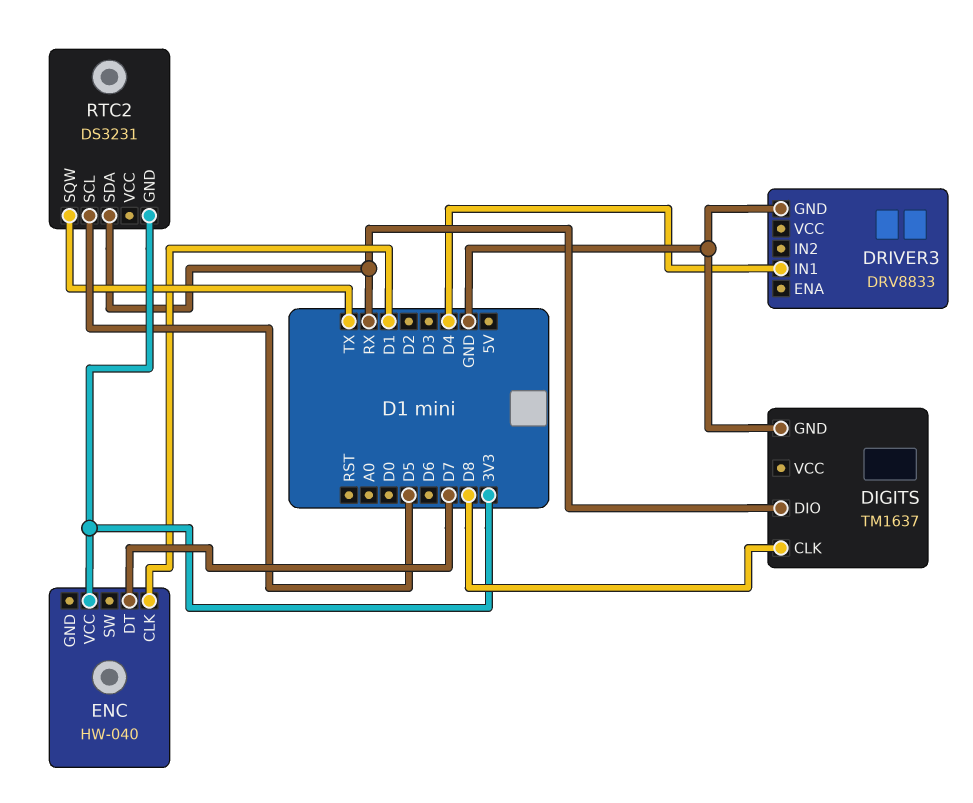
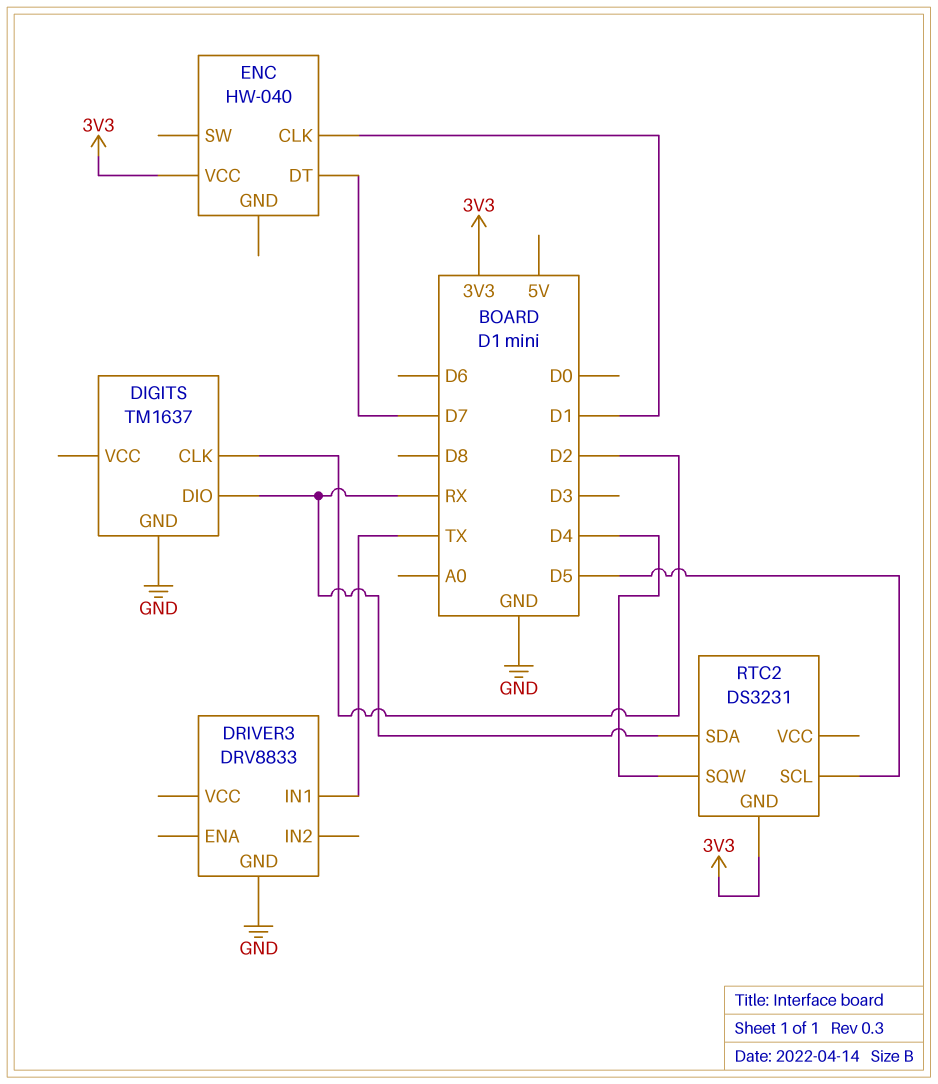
DIGITS pin CLK: D8 -> D2
DRIVER3 pin IN1: D4 -> TX
RTC2 pin SQW: TX -> D4

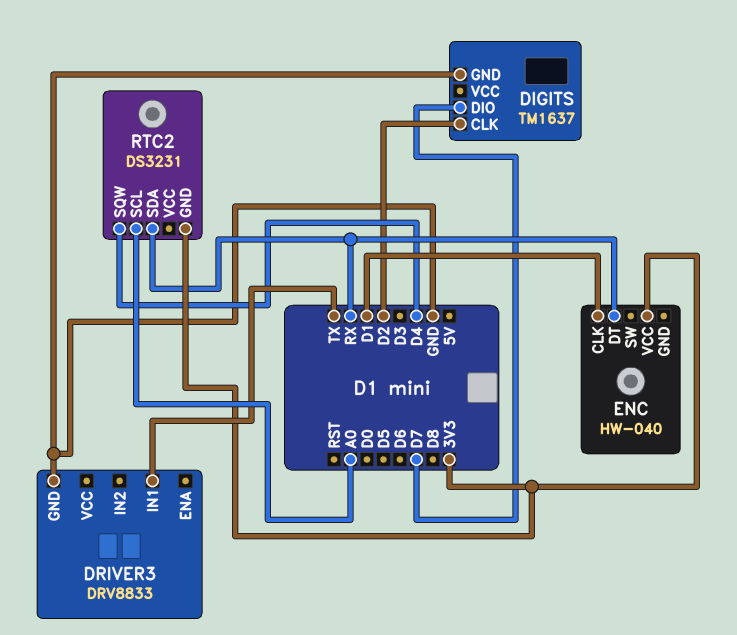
DIGITS pin DIO: RX -> D7
ENC pin DT: D7 -> RX
RTC2 pin SCL: D5 -> A0

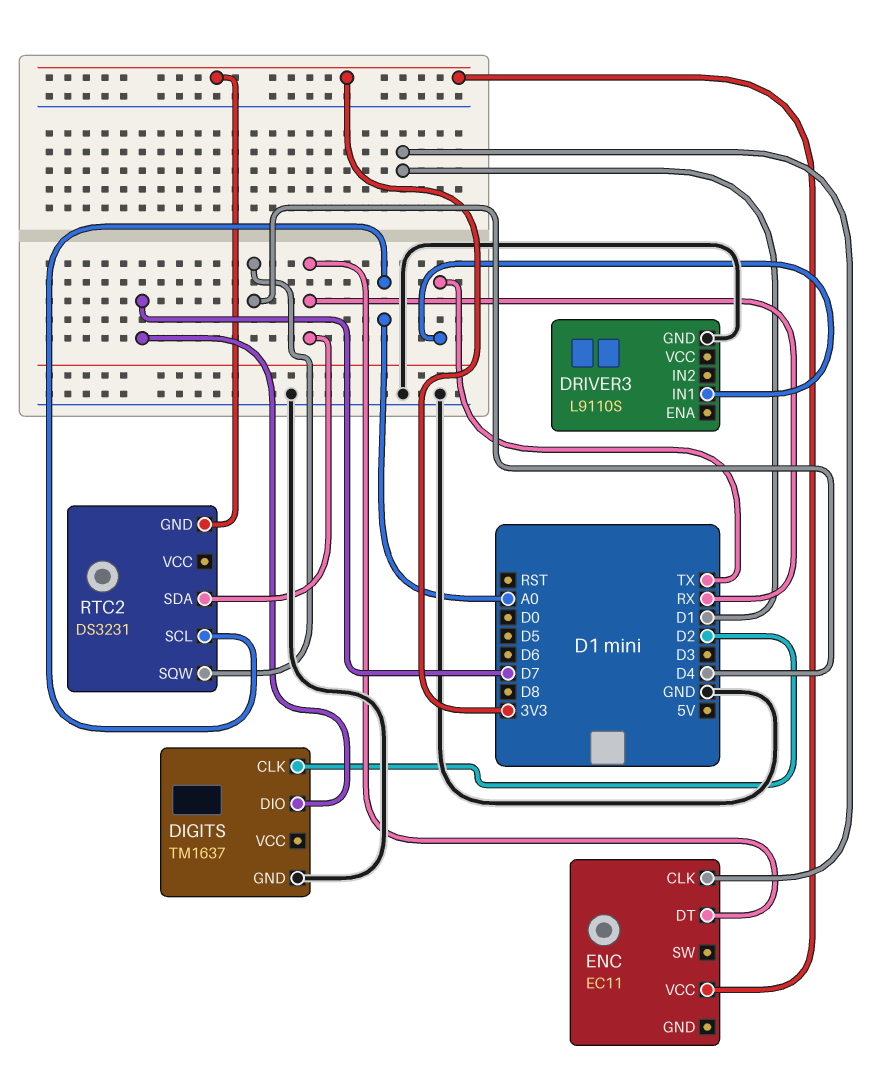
DRIVER3: DRV8833 -> L9110S
ENC: HW-040 -> EC11

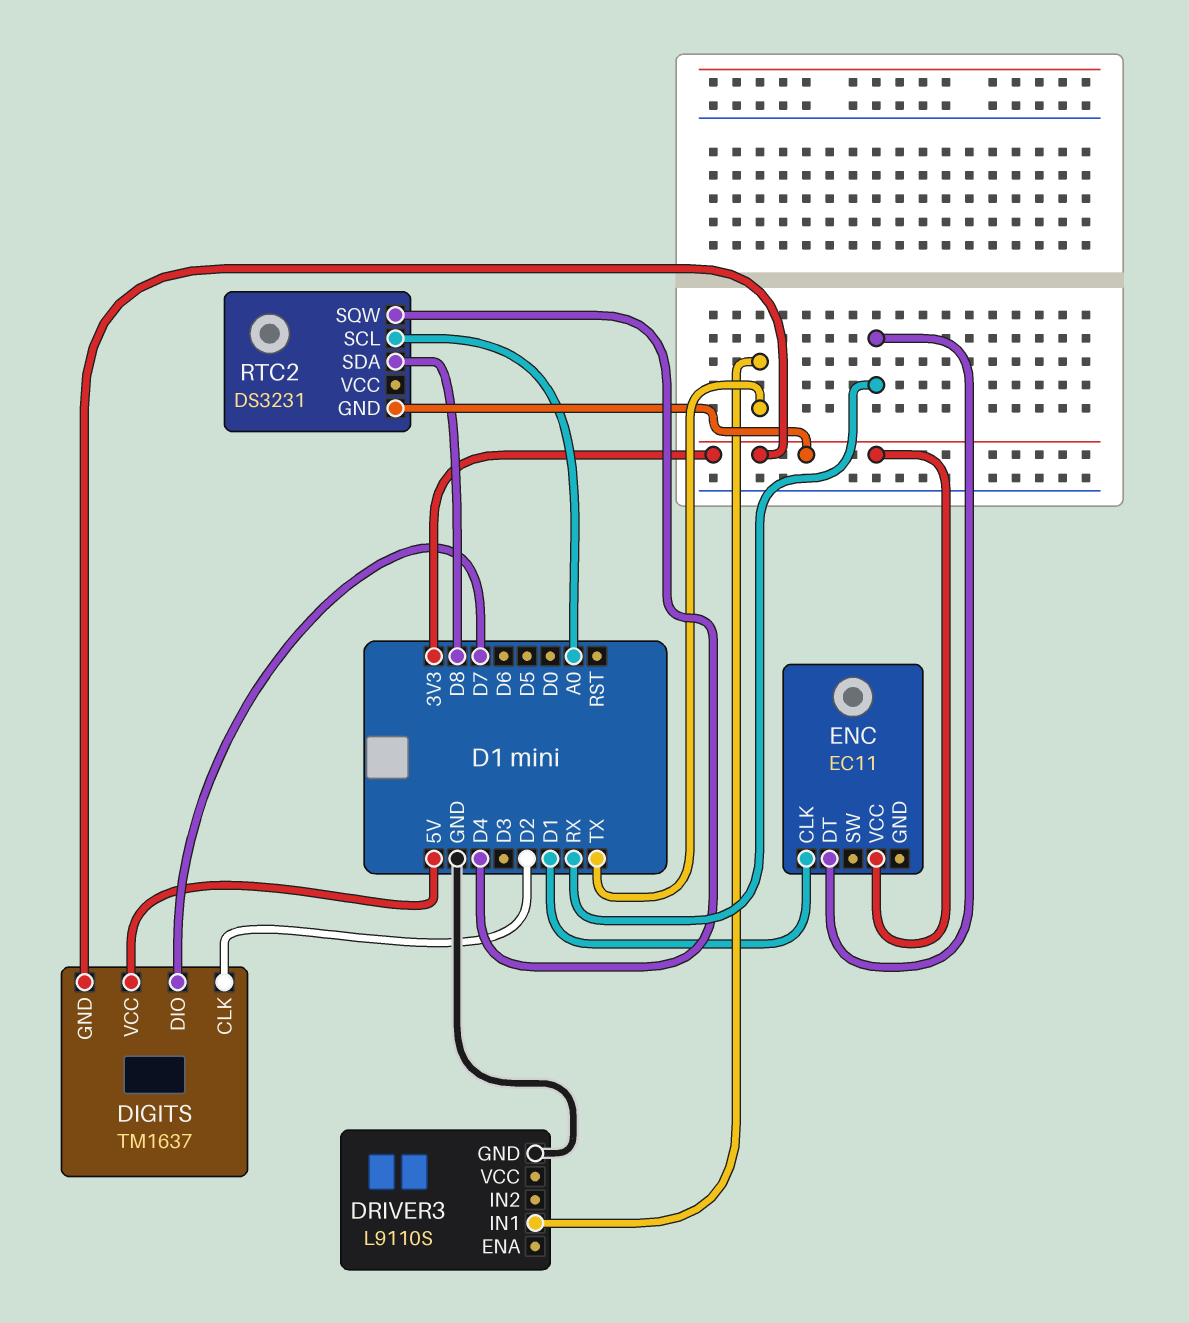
DIGITS pin GND: GND -> 3V3
DIGITS pin VCC: none -> 5V
RTC2 pin SDA: RX -> D8

